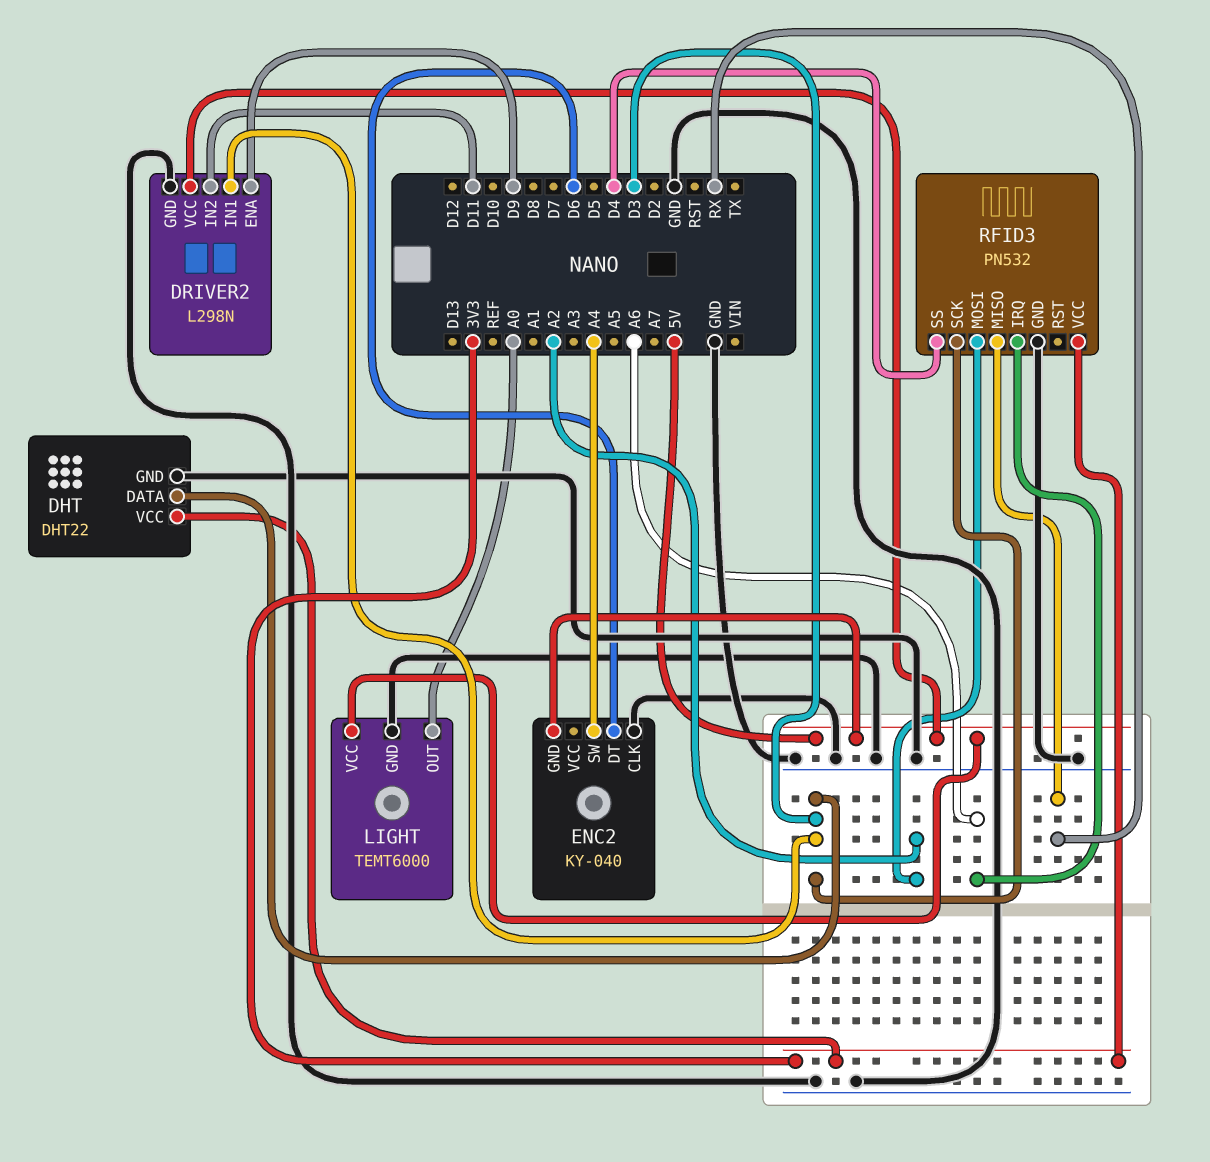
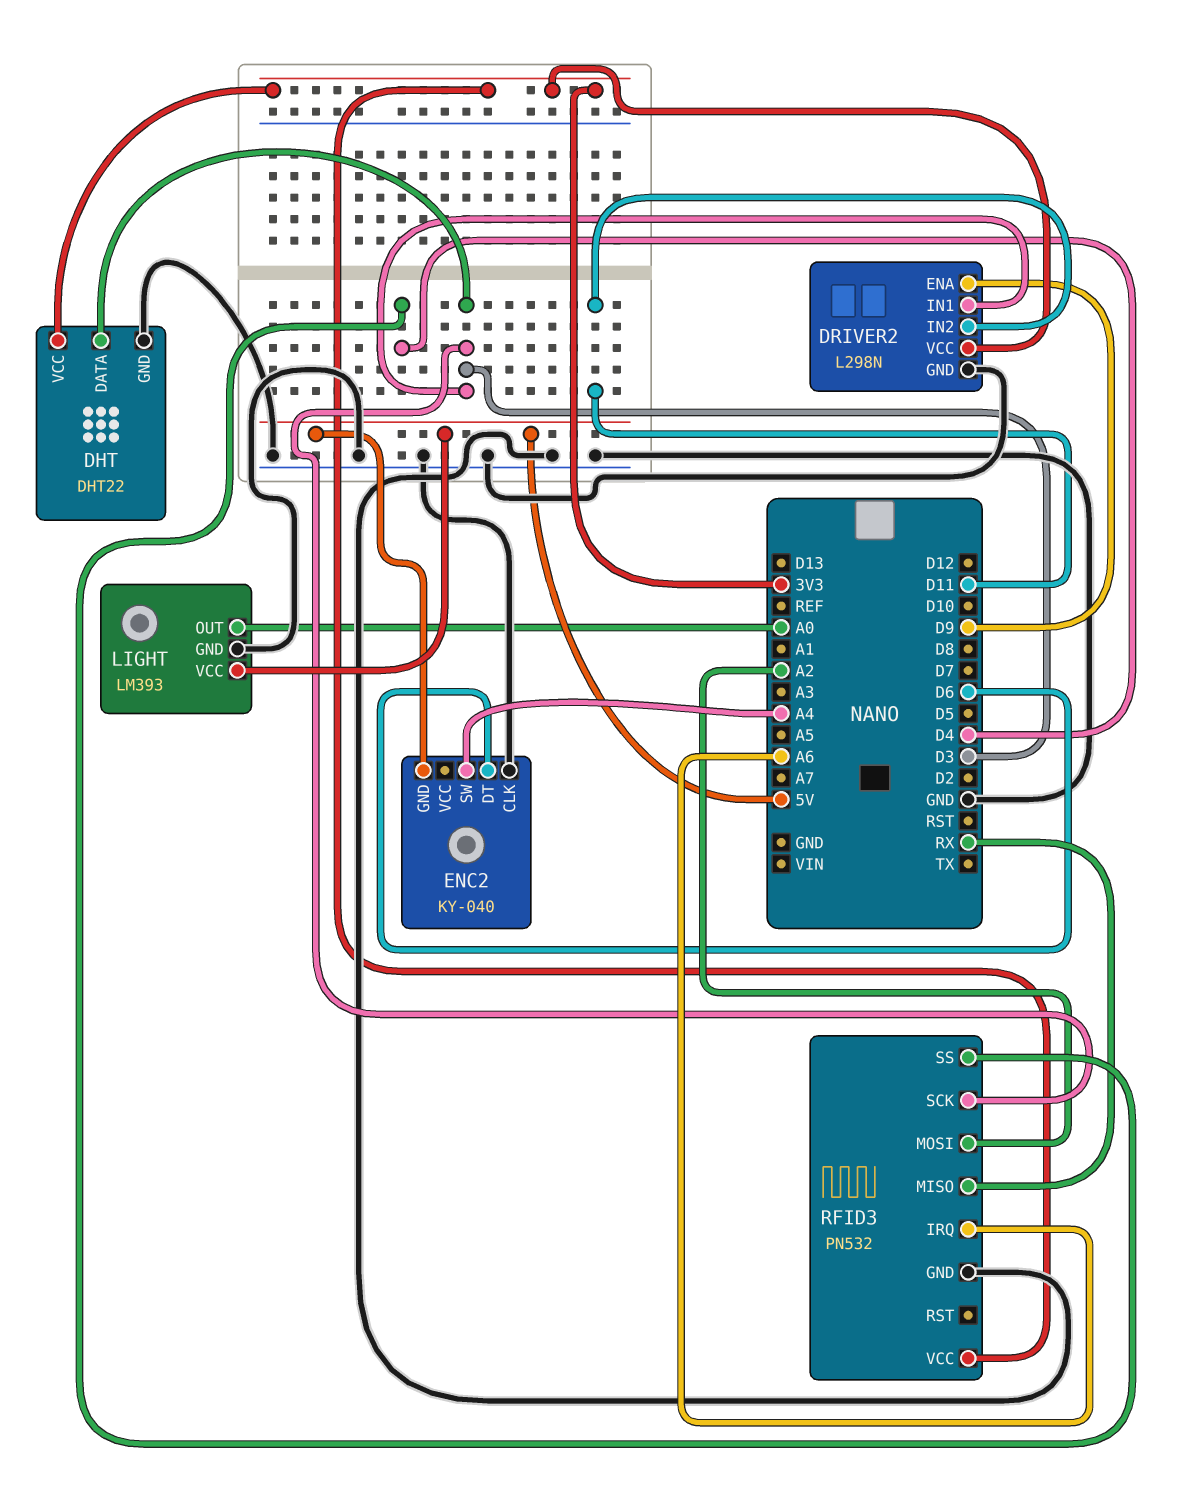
DRIVER2 pin VCC: 5V -> 3V3
LIGHT: TEMT6000 -> LM393

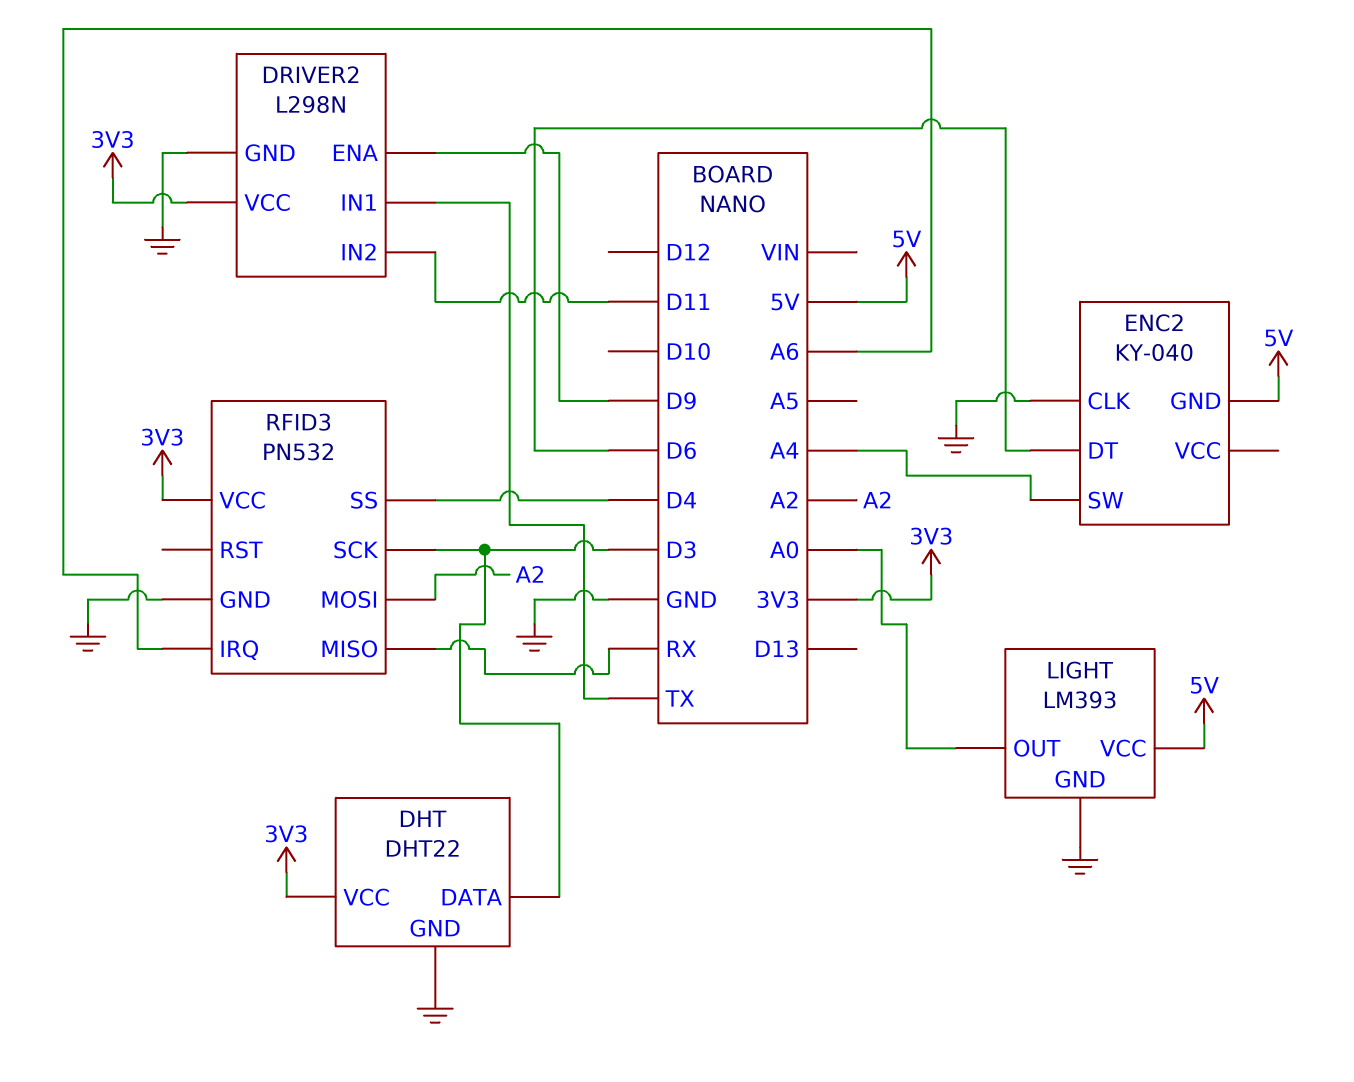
DRIVER2 pin IN1: D3 -> TX

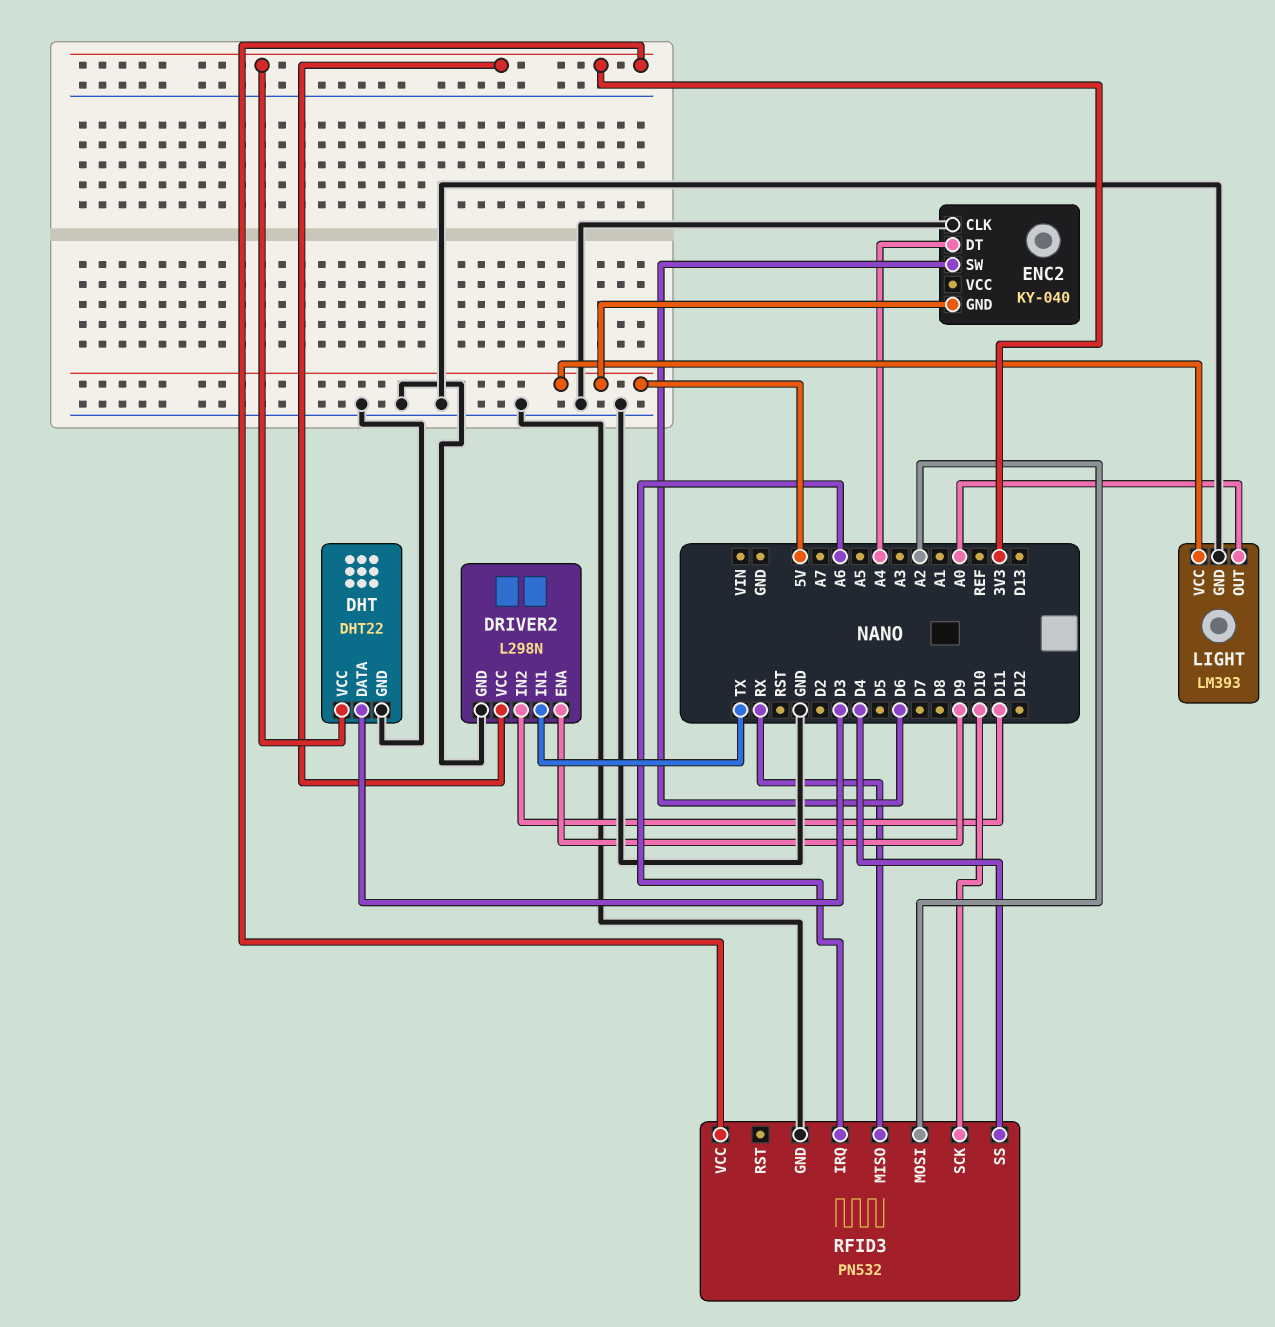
ENC2 pin DT: D6 -> A4
ENC2 pin SW: A4 -> D6
RFID3 pin SCK: D3 -> D10

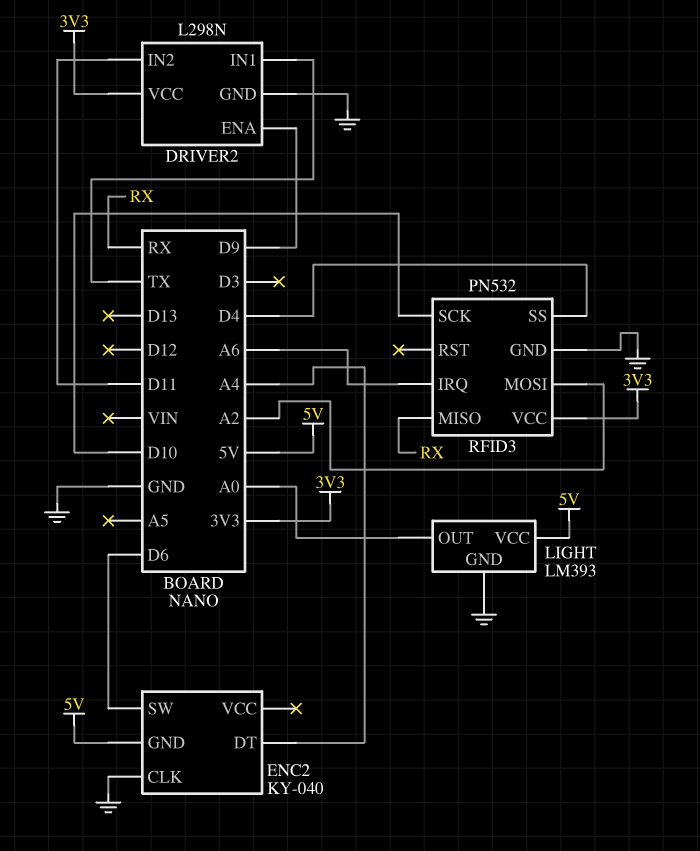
DHT: DHT22 -> none
DHT pin DATA: D3 -> none
DHT pin GND: GND -> none
DHT pin VCC: 3V3 -> none

